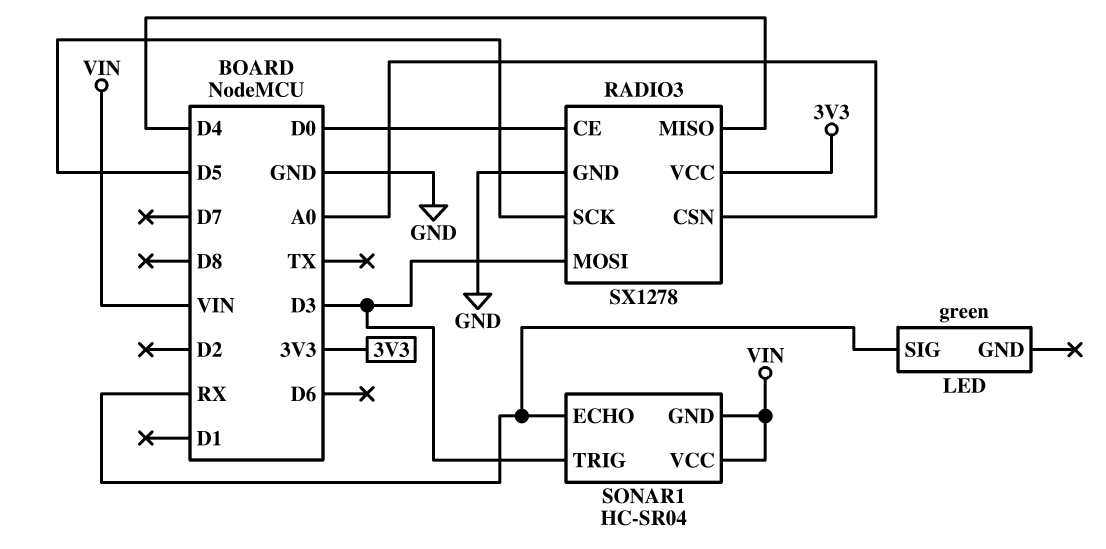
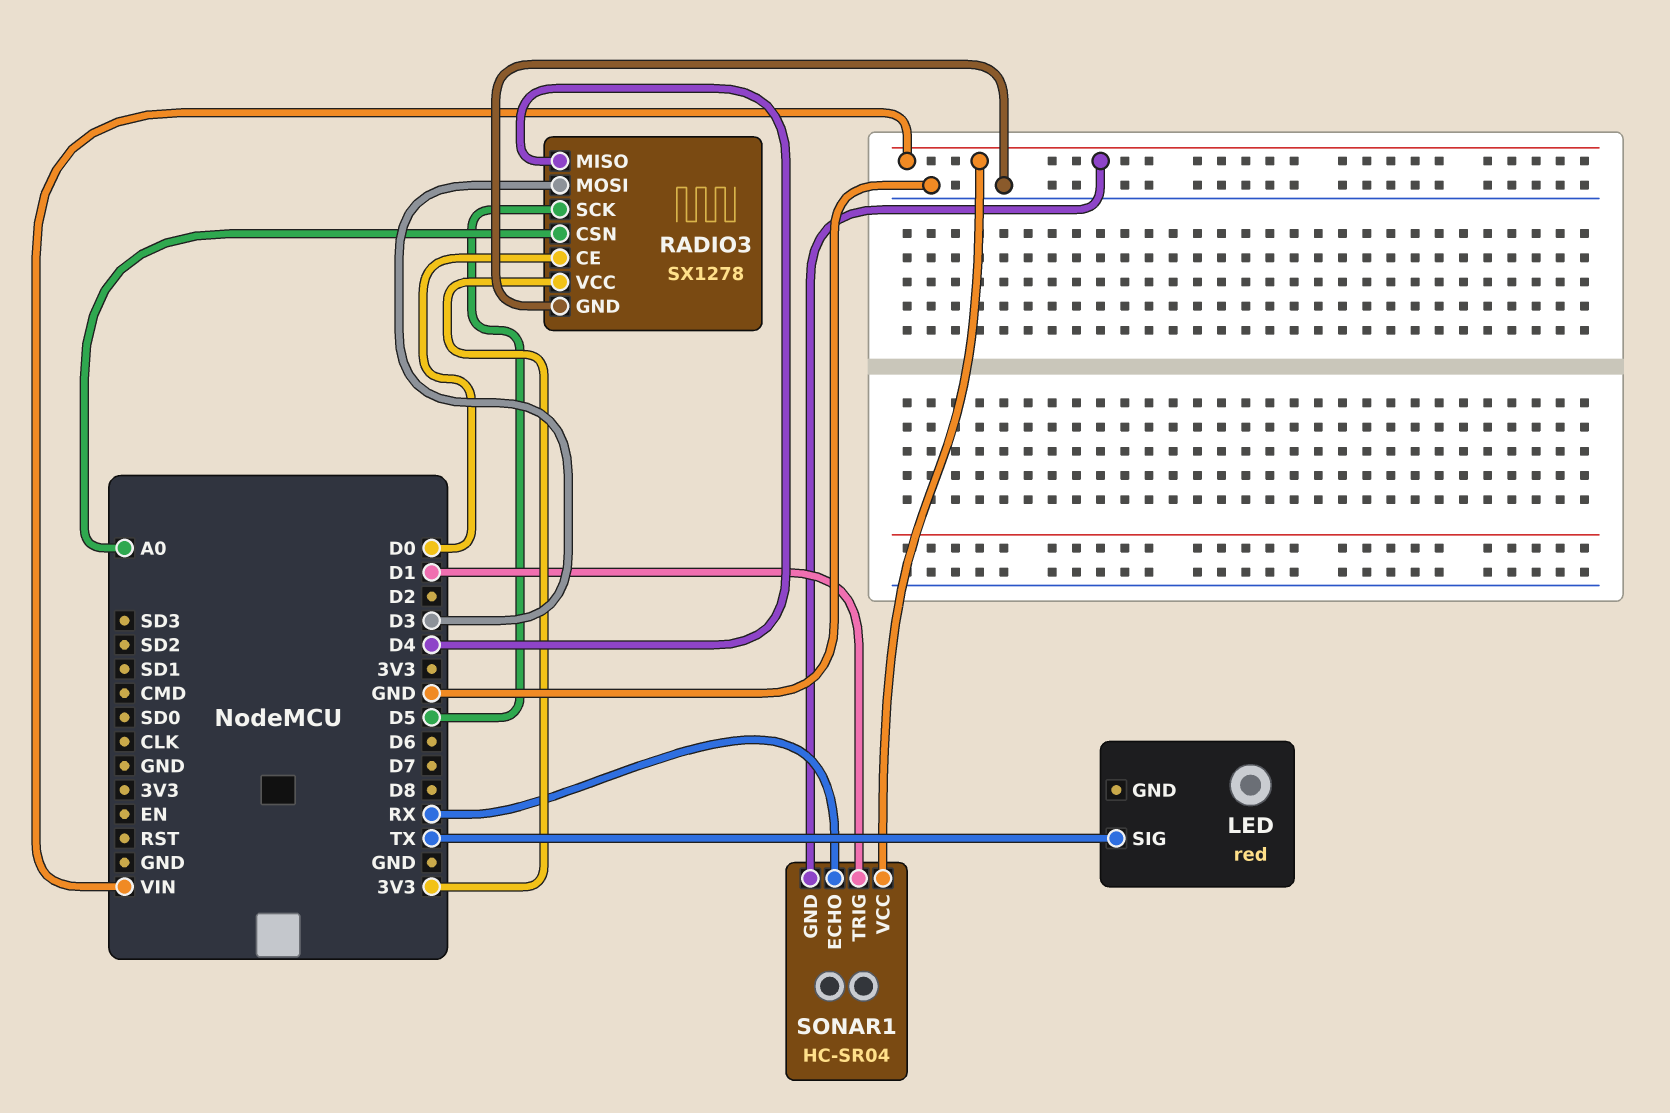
LED: green -> red
LED pin SIG: RX -> TX
SONAR1 pin TRIG: D3 -> D1

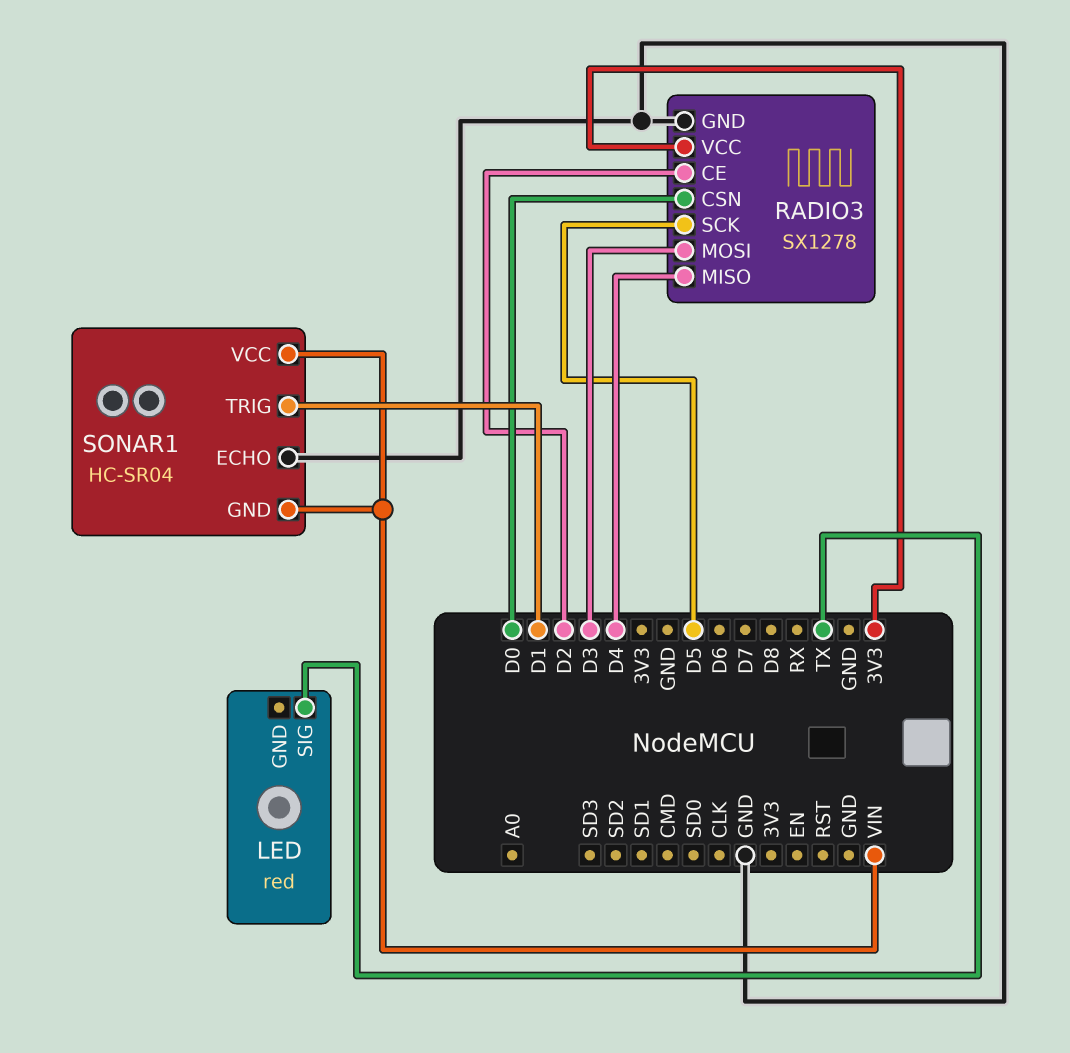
RADIO3 pin CE: D0 -> D2
RADIO3 pin CSN: A0 -> D0
SONAR1 pin ECHO: RX -> GND

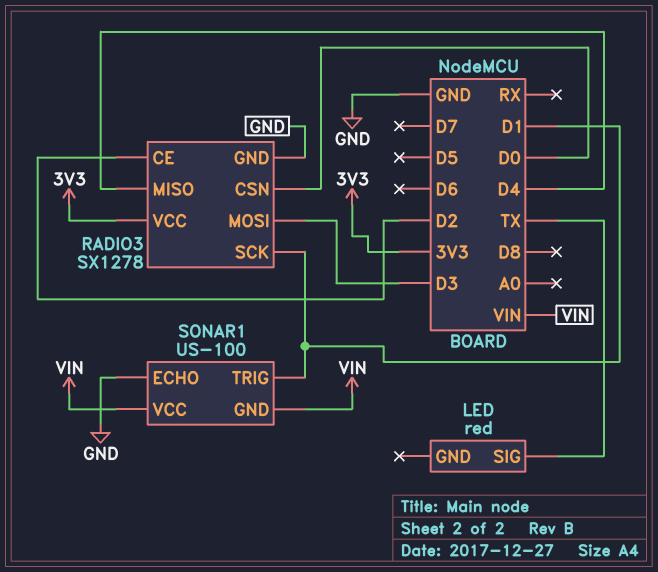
RADIO3 pin SCK: D5 -> D1
SONAR1: HC-SR04 -> US-100

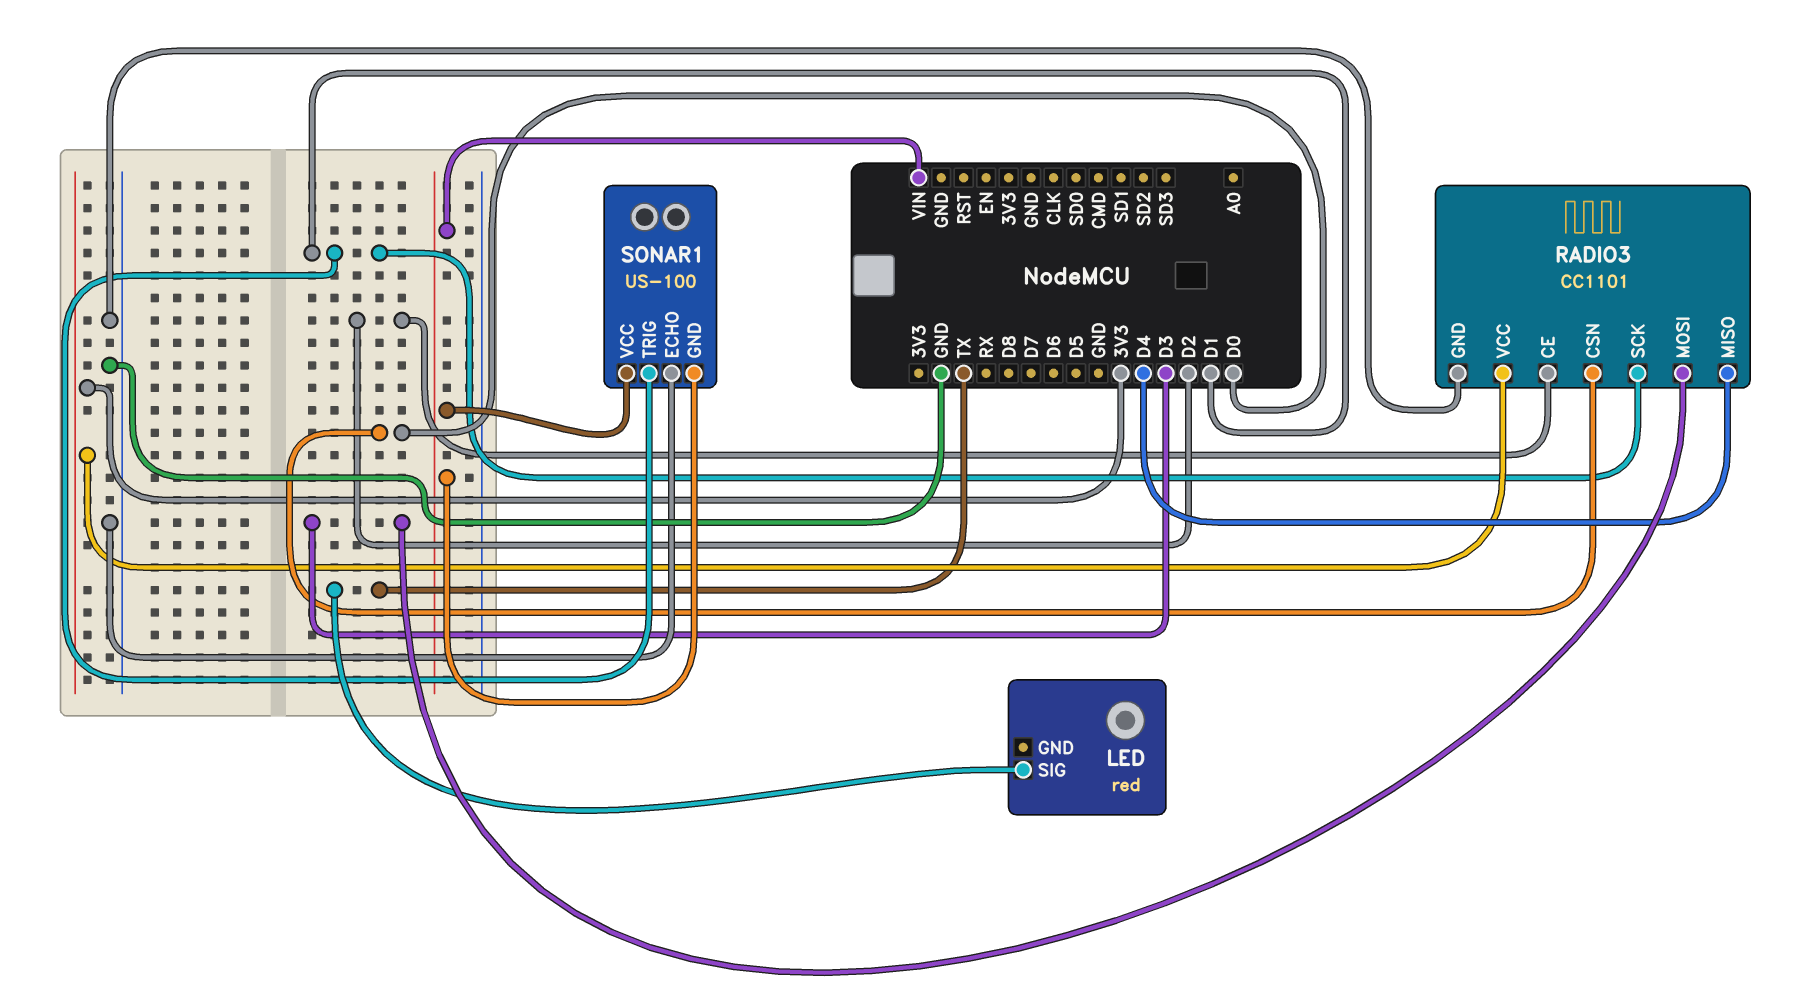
RADIO3: SX1278 -> CC1101

